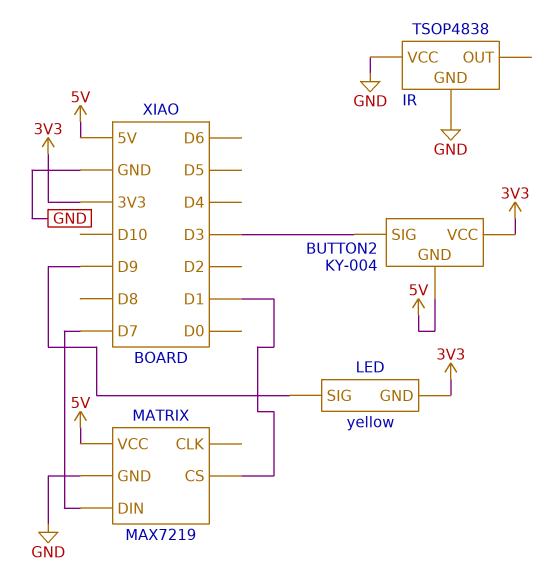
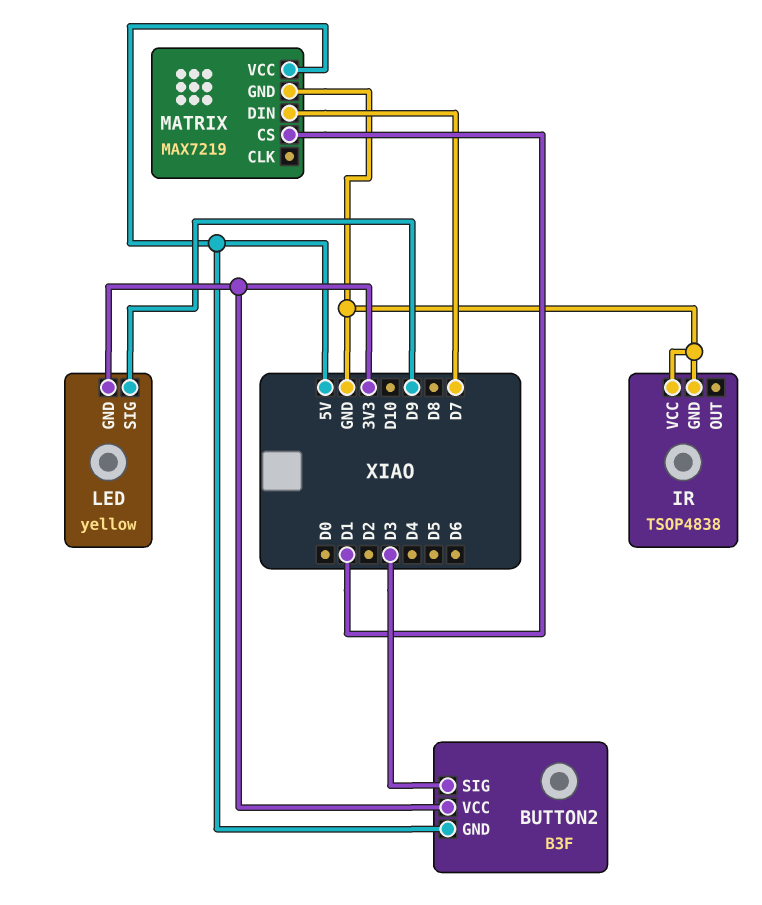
BUTTON2: KY-004 -> B3F

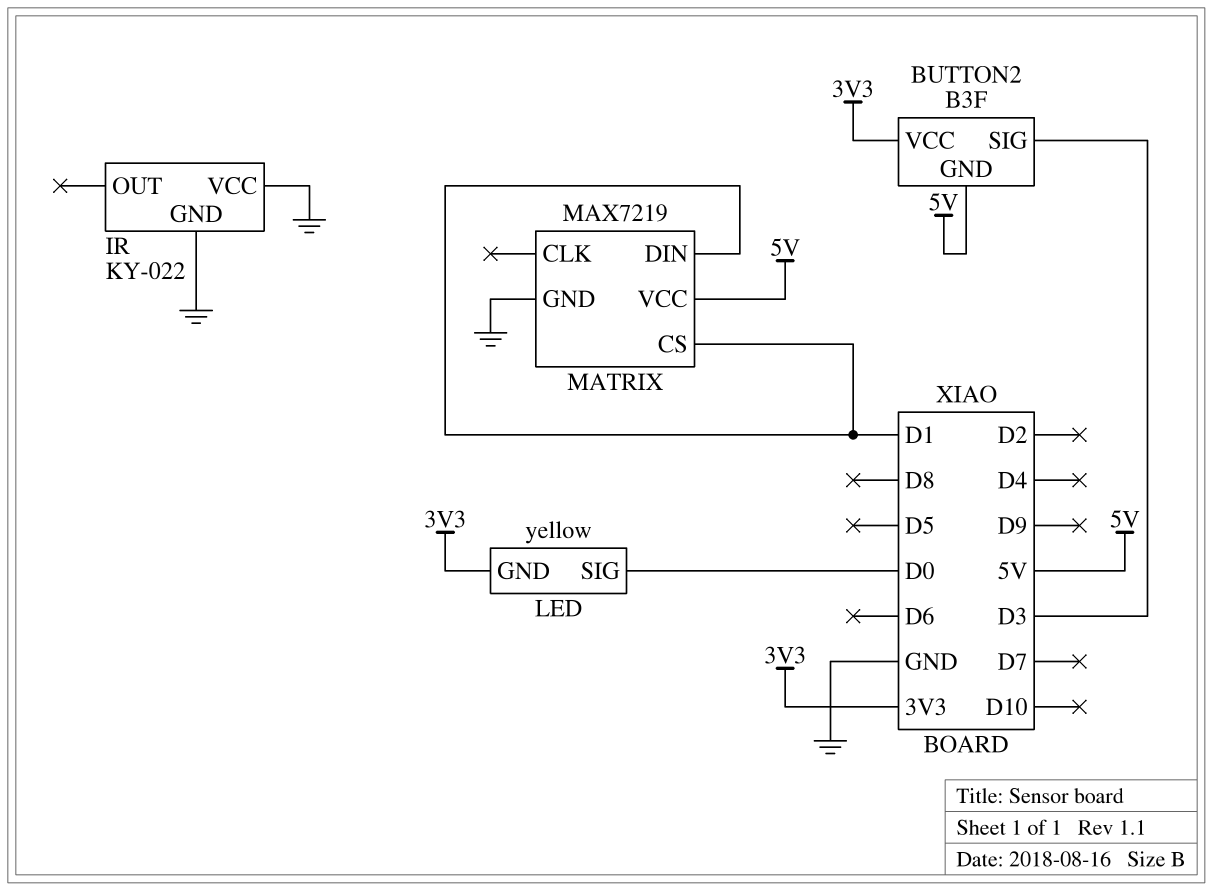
IR: TSOP4838 -> KY-022
LED pin SIG: D9 -> D0
MATRIX pin DIN: D7 -> D1

